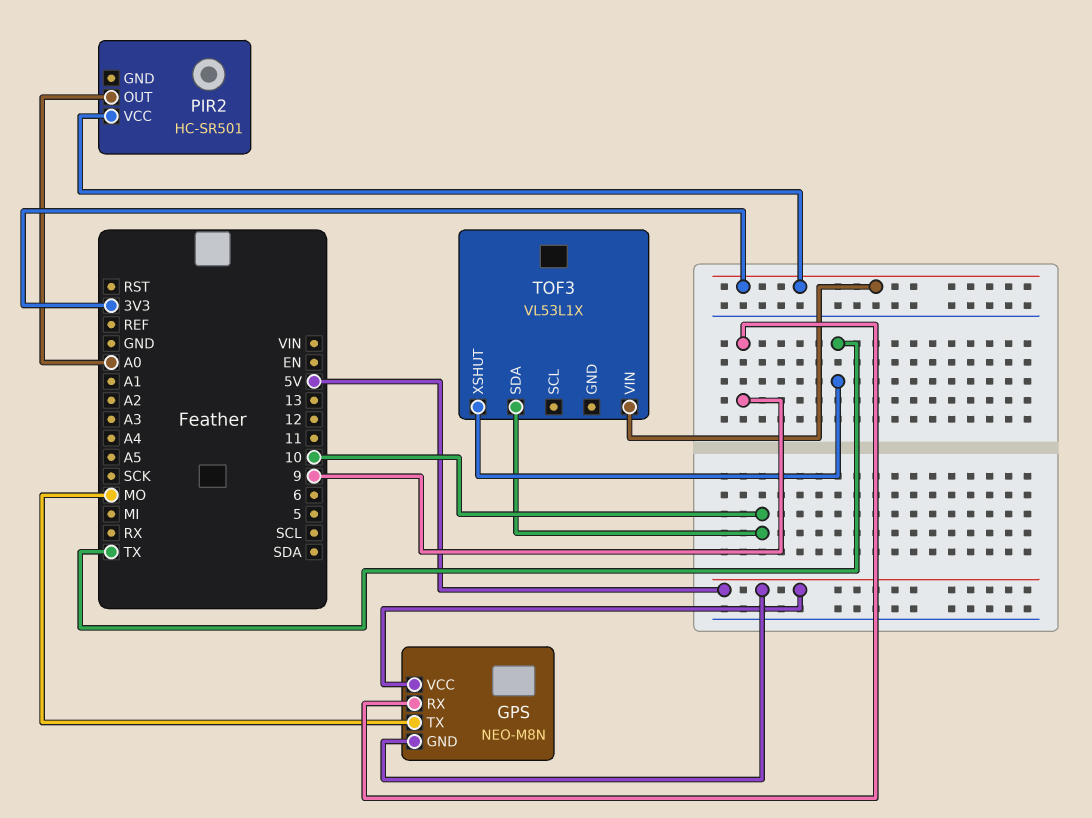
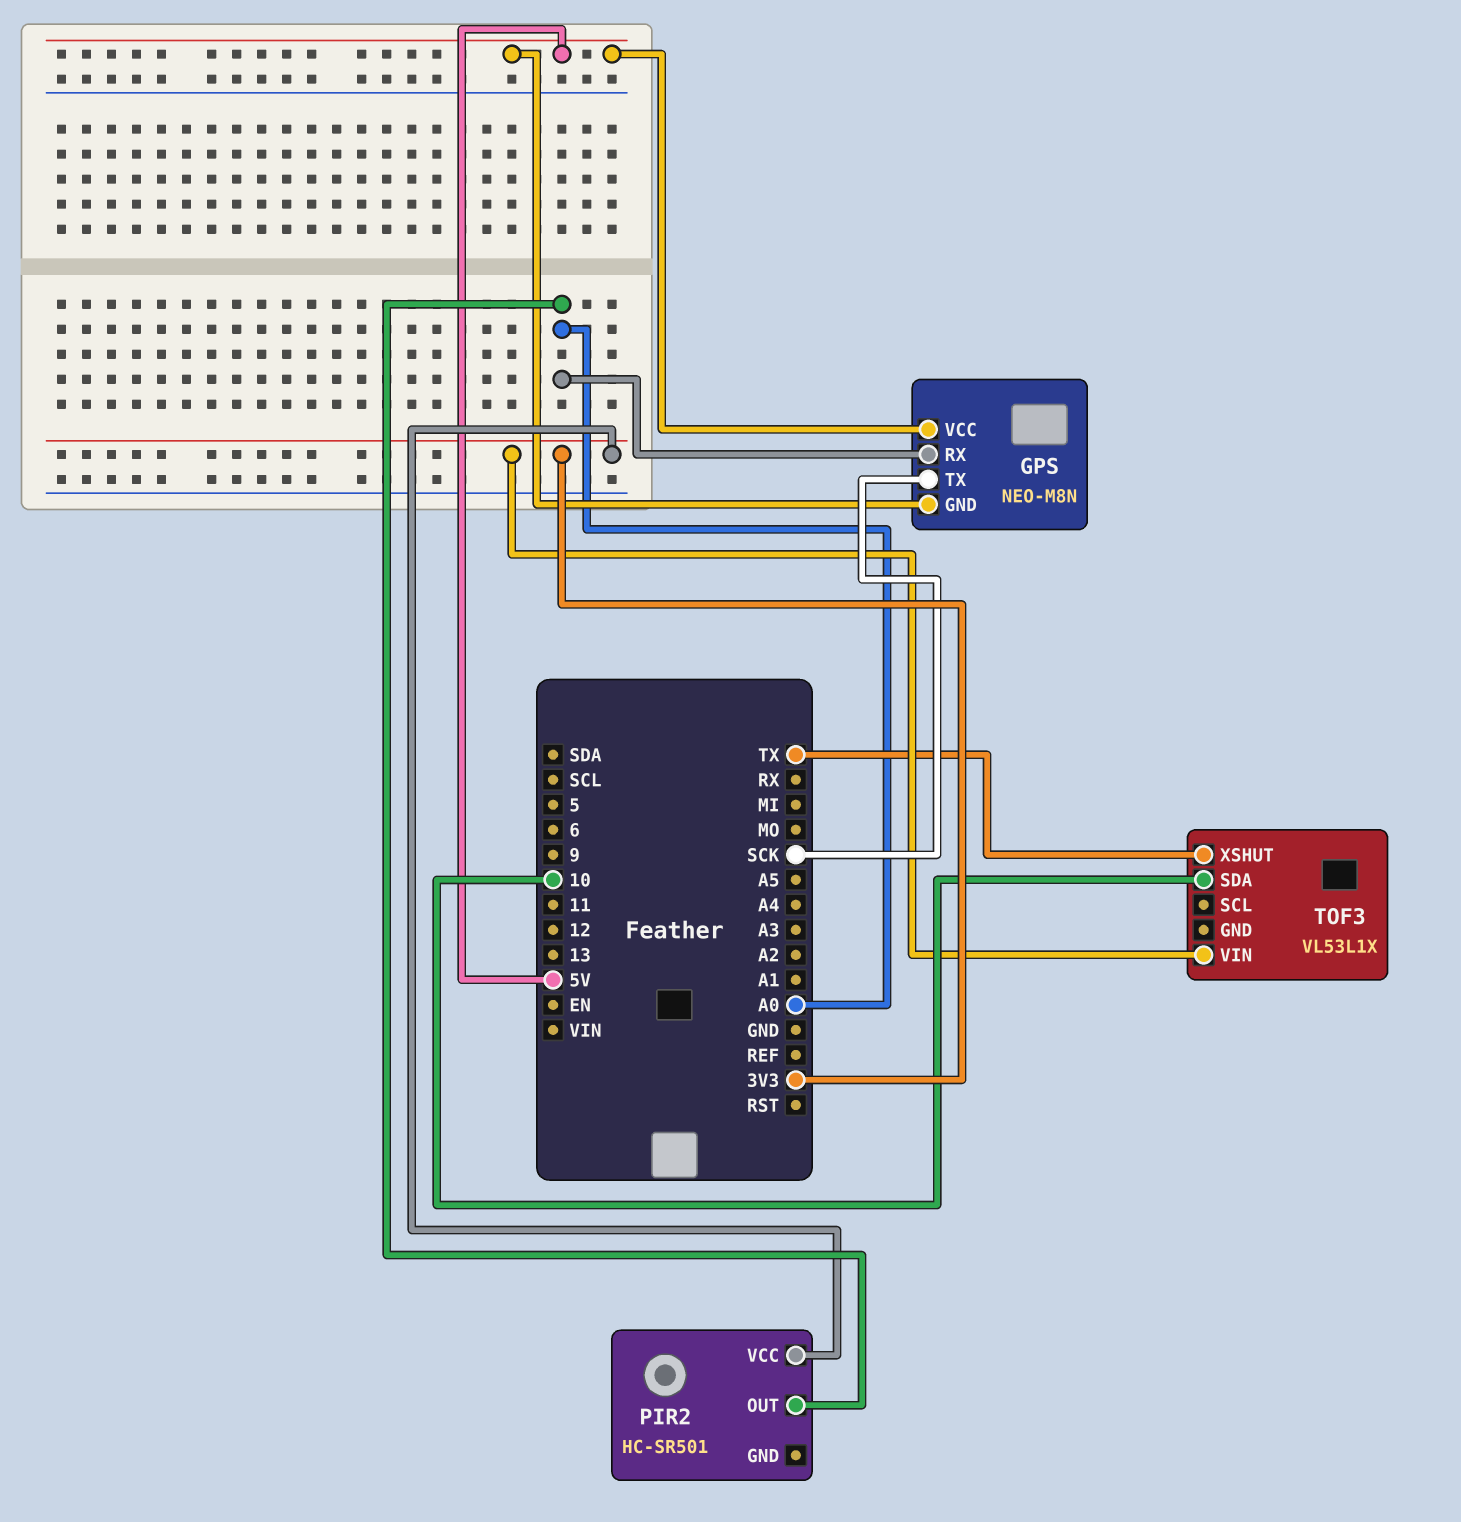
GPS pin RX: 9 -> A0
GPS pin TX: MO -> SCK

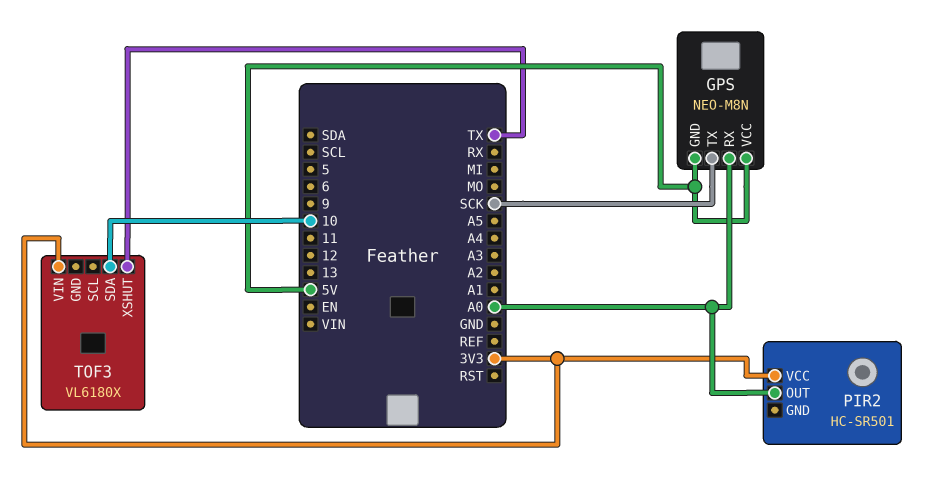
TOF3: VL53L1X -> VL6180X

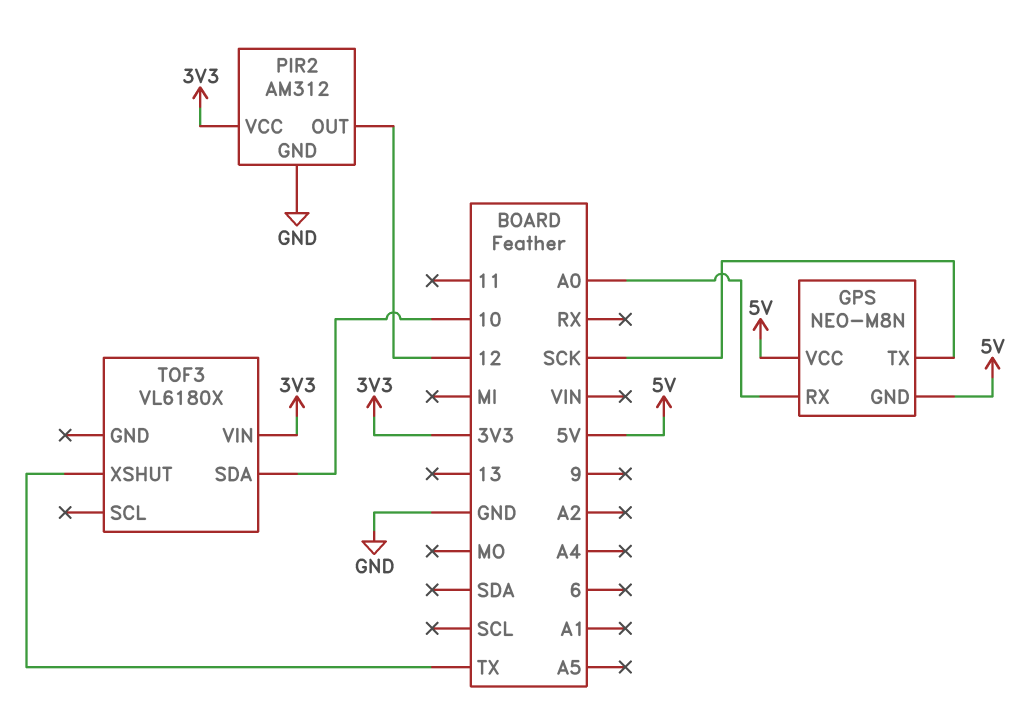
PIR2: HC-SR501 -> AM312
PIR2 pin GND: none -> GND
PIR2 pin OUT: A0 -> 12

